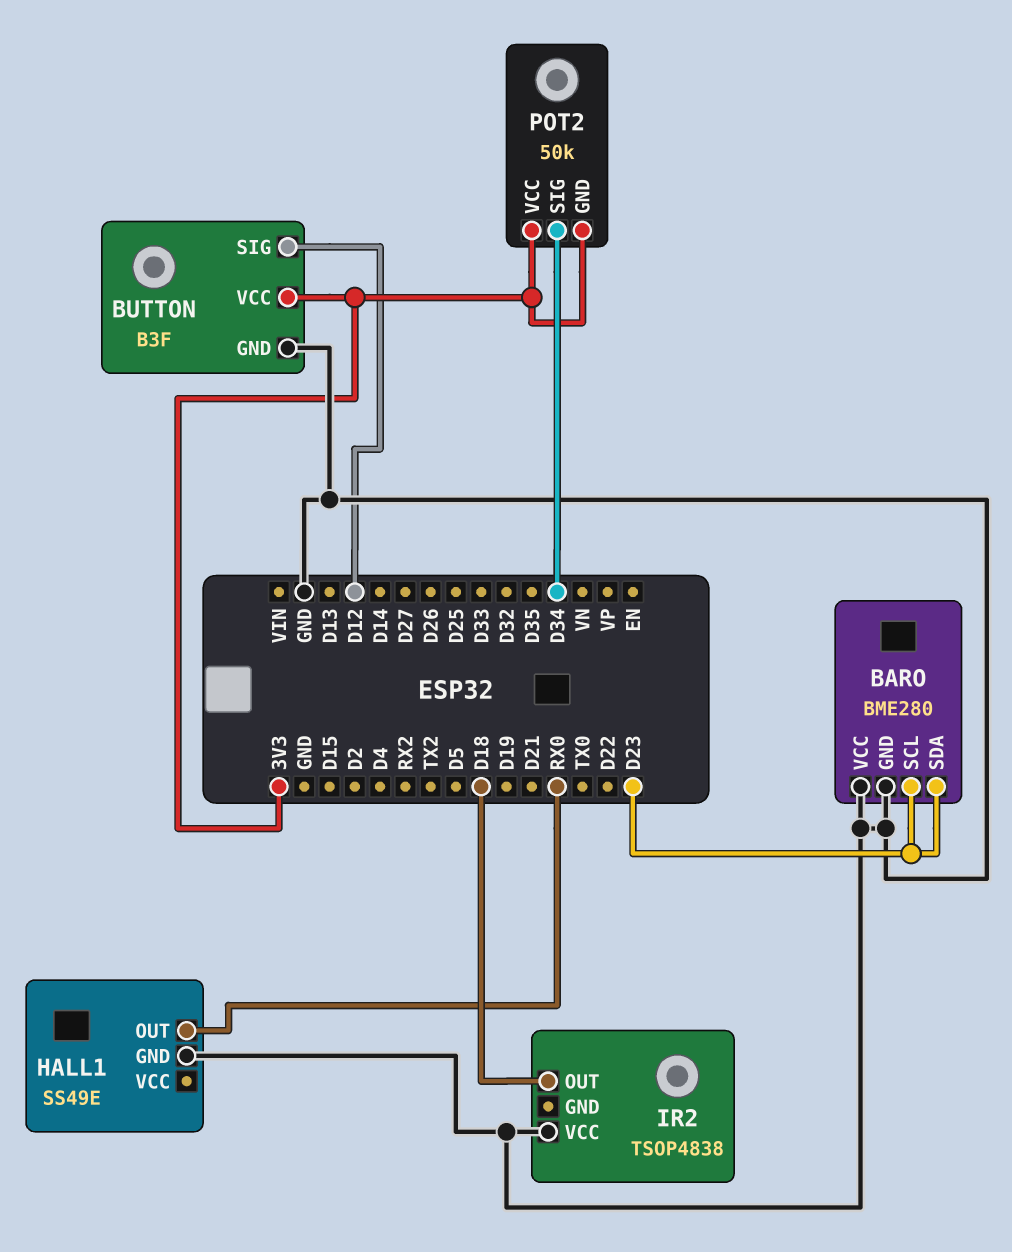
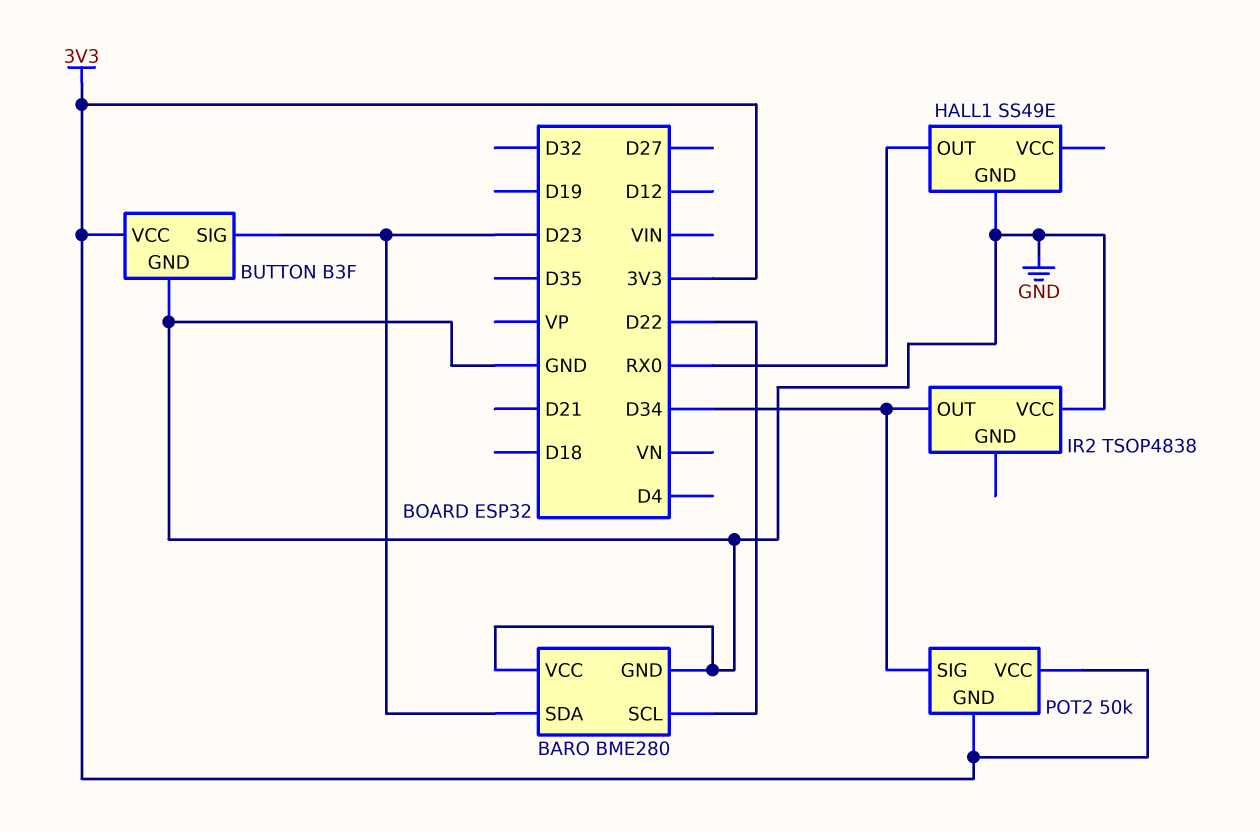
BARO pin SCL: D23 -> D22
BUTTON pin SIG: D12 -> D23
IR2 pin OUT: D18 -> D34

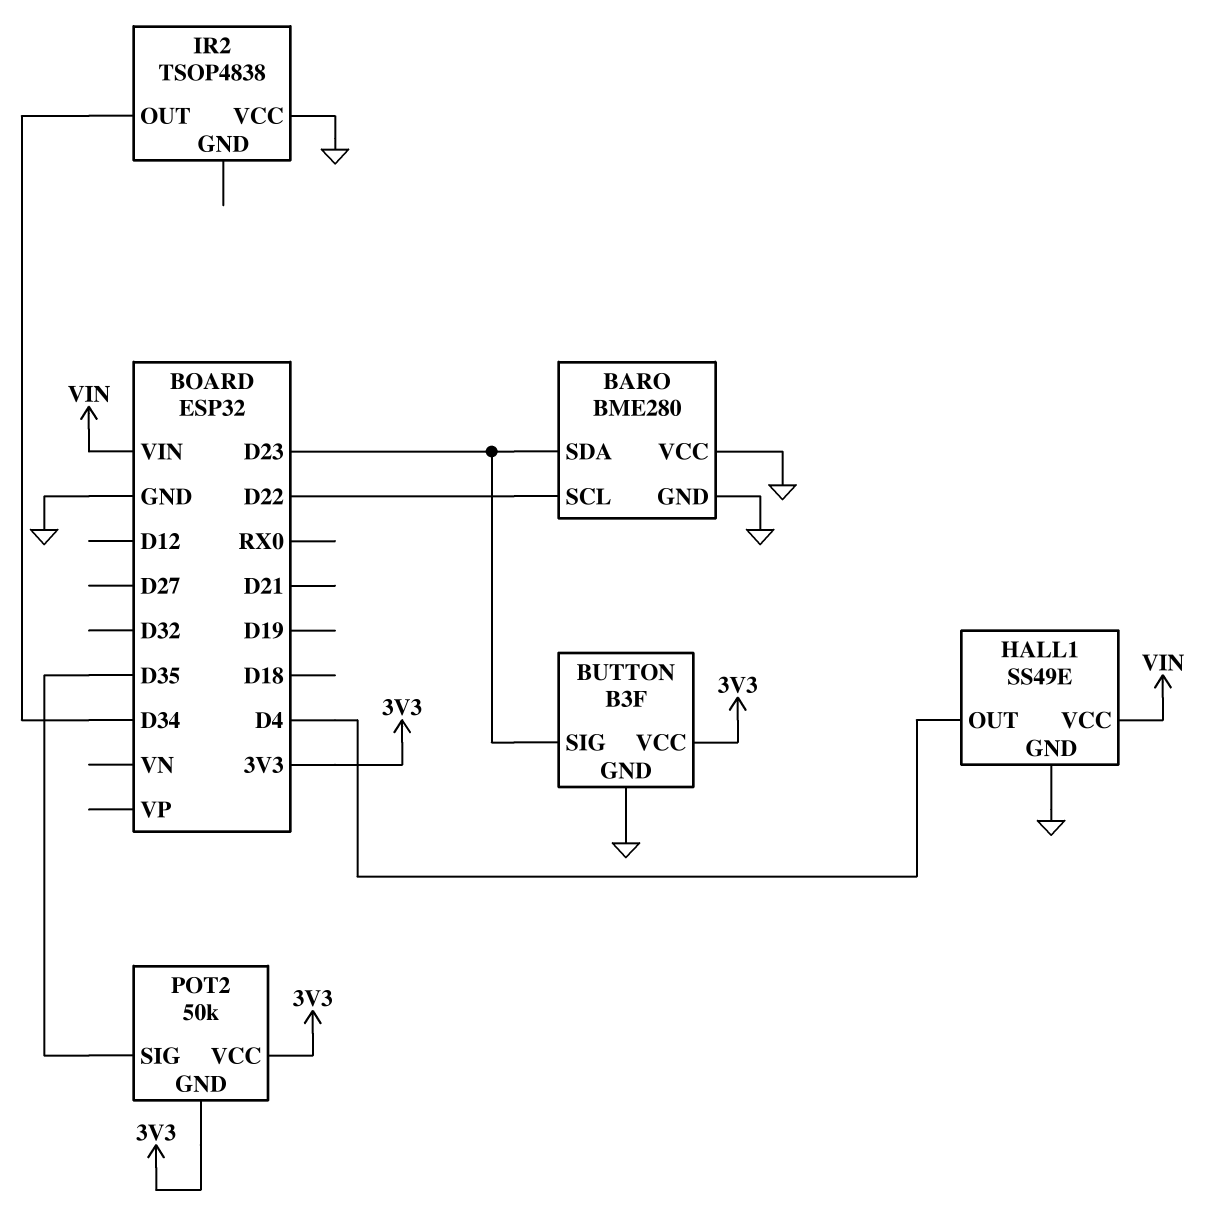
HALL1 pin OUT: RX0 -> D4
HALL1 pin VCC: none -> VIN
POT2 pin SIG: D34 -> D35

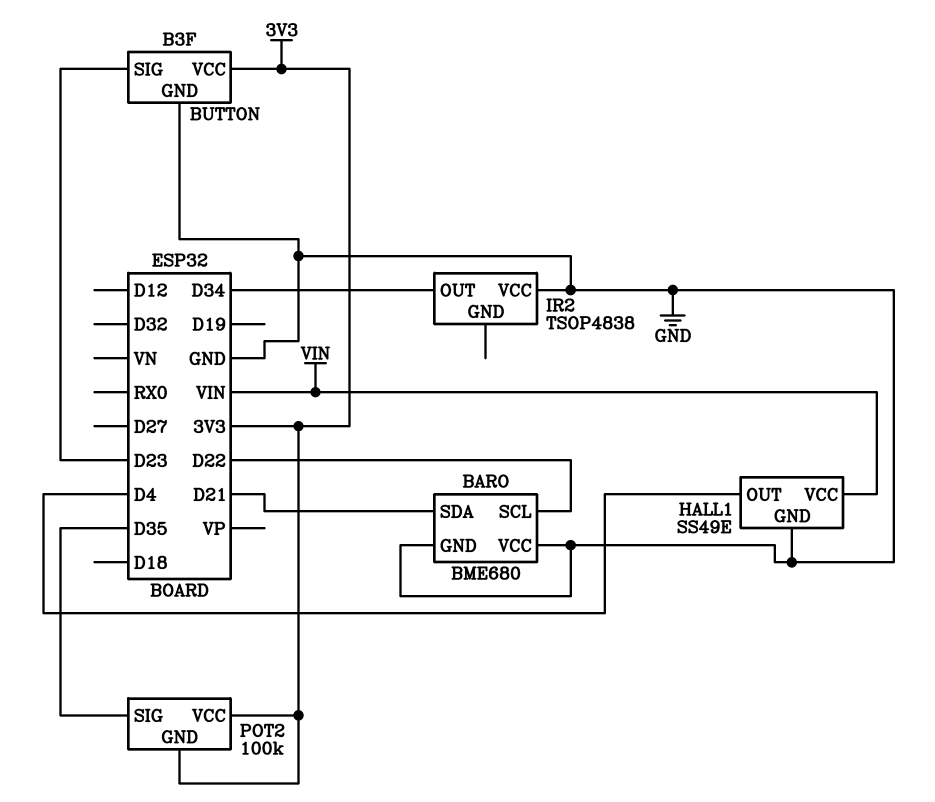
BARO: BME280 -> BME680
BARO pin SDA: D23 -> D21
POT2: 50k -> 100k

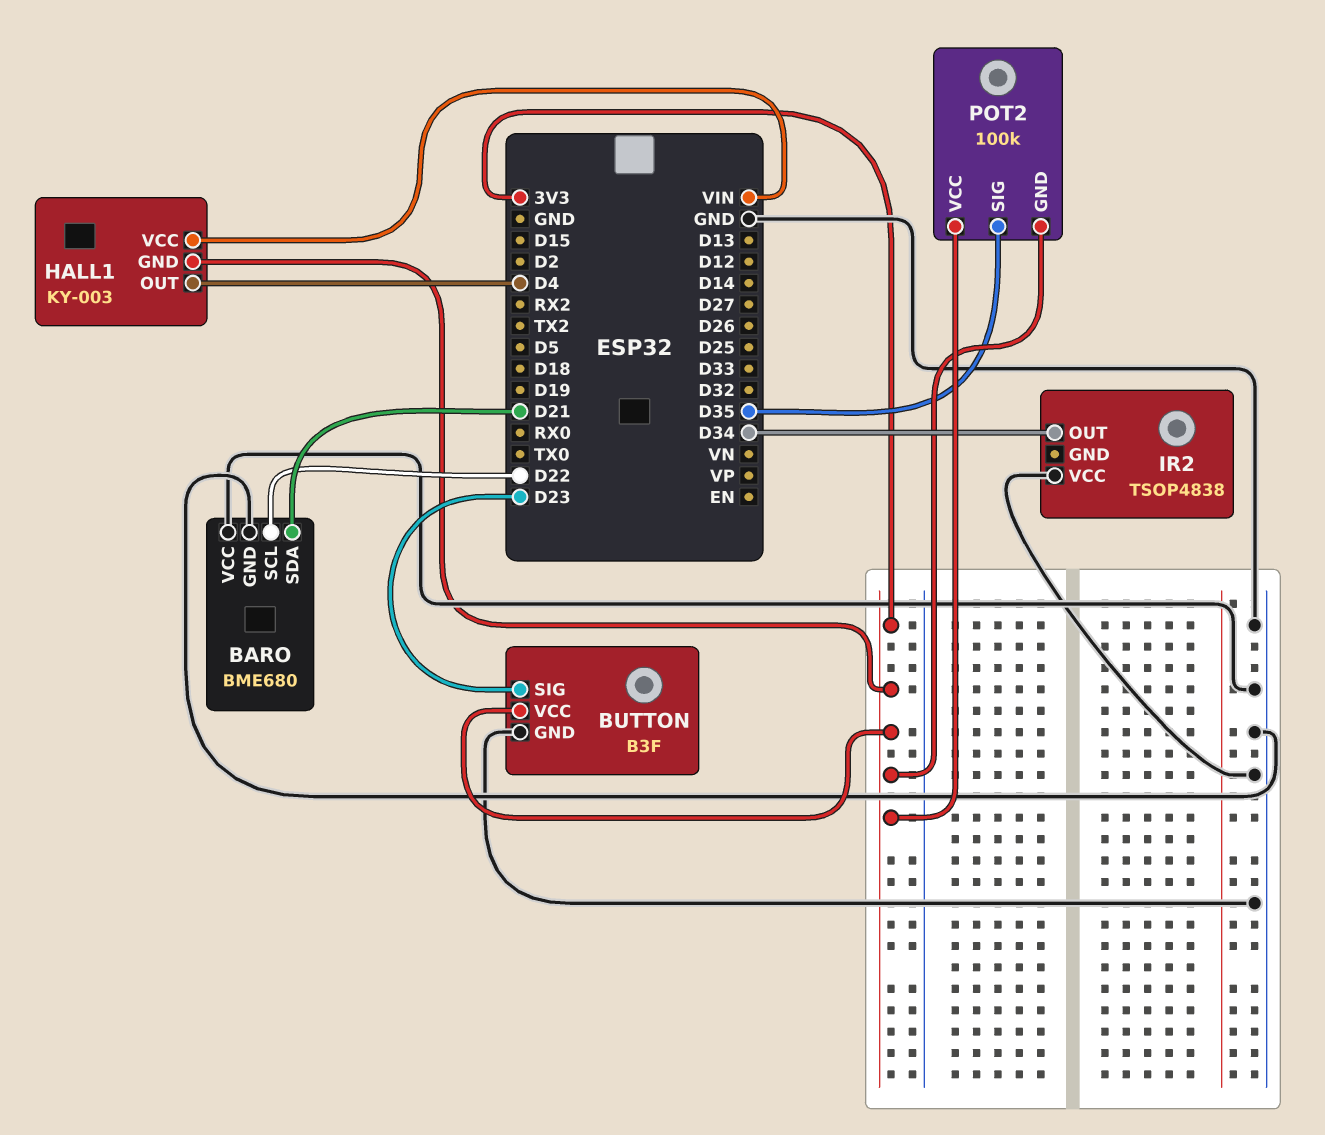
HALL1: SS49E -> KY-003
HALL1 pin GND: GND -> 3V3

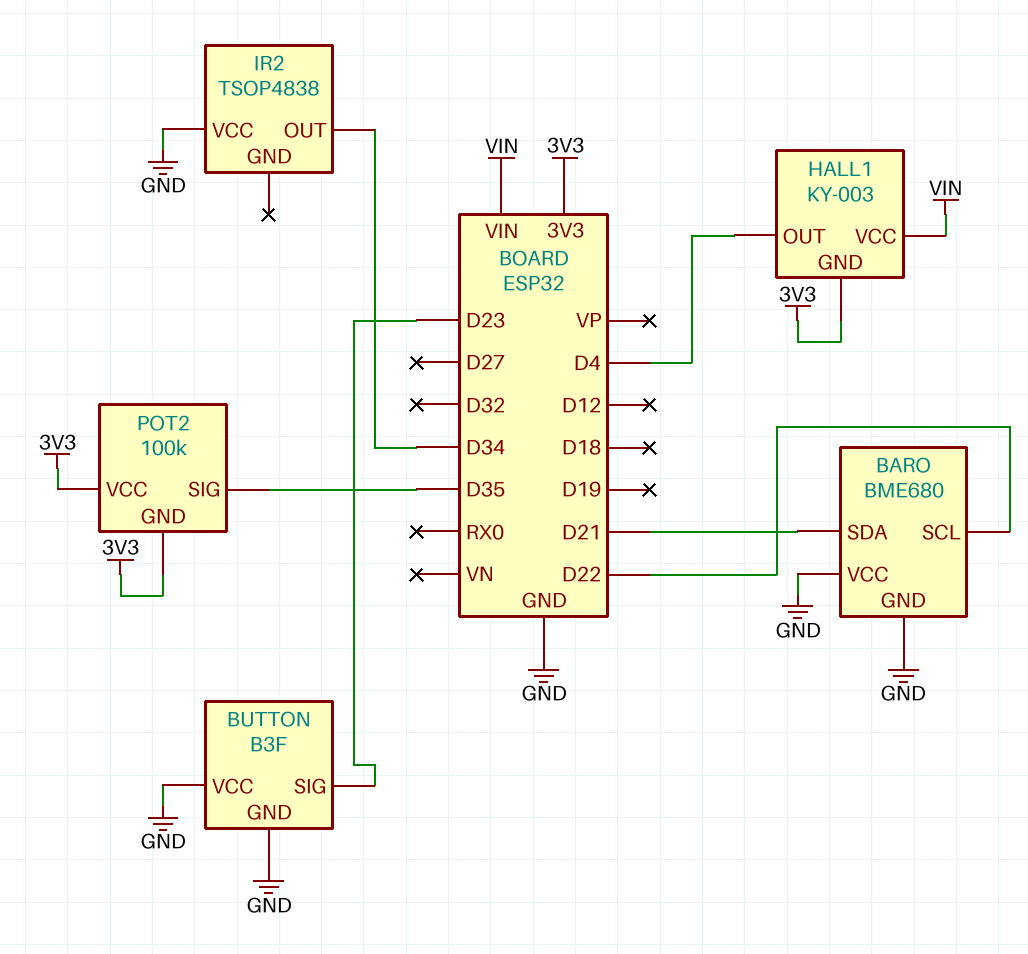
BUTTON pin VCC: 3V3 -> GND

